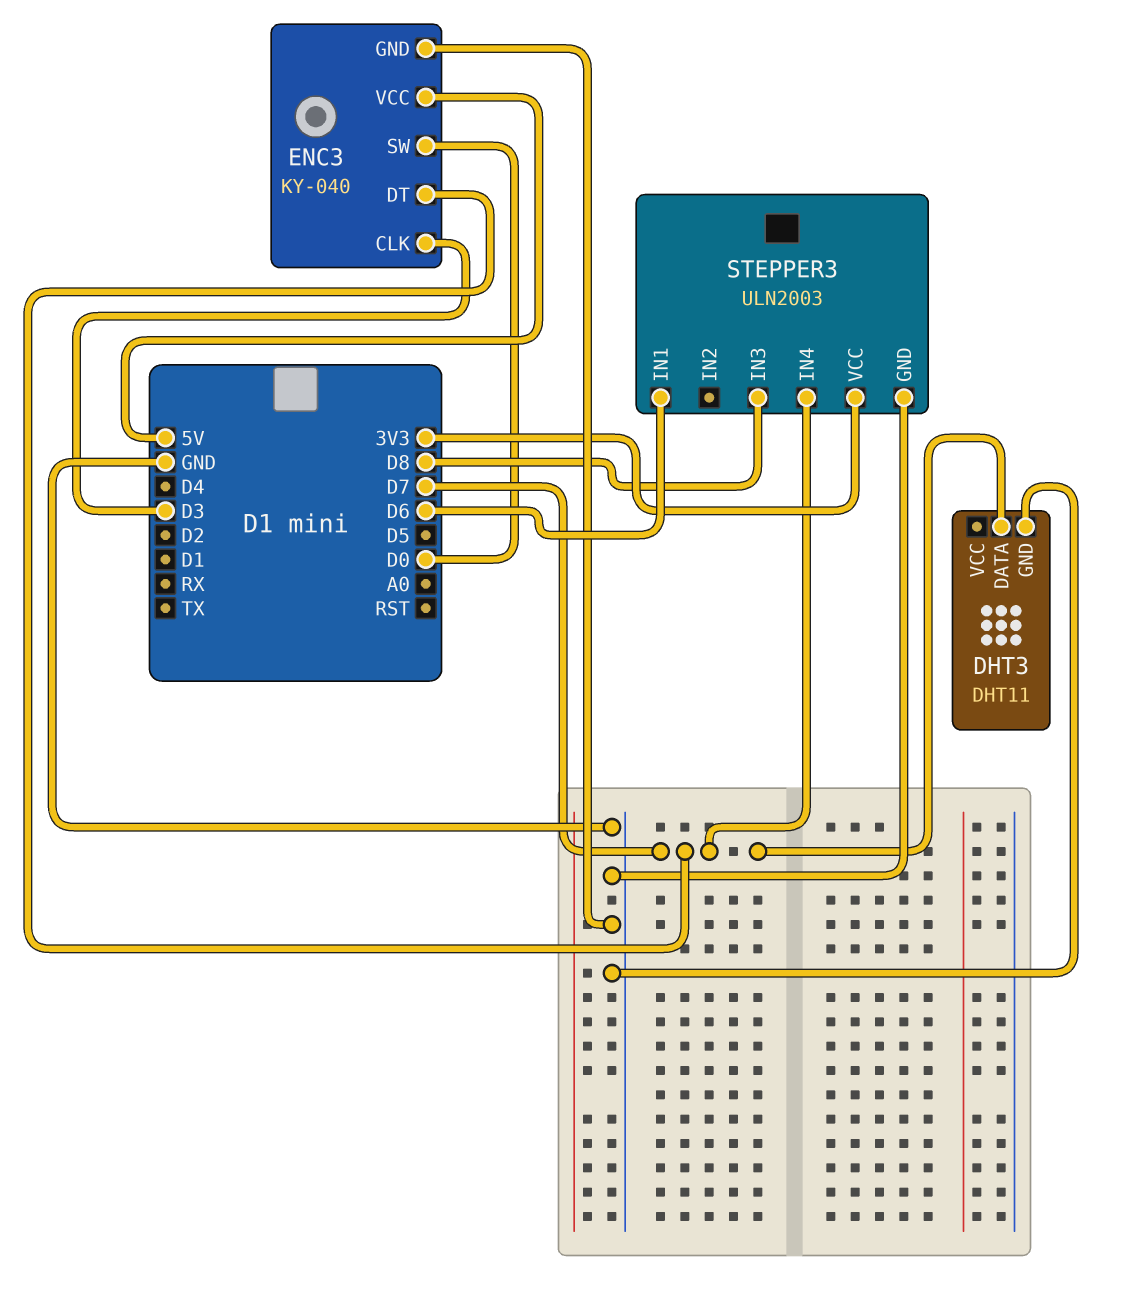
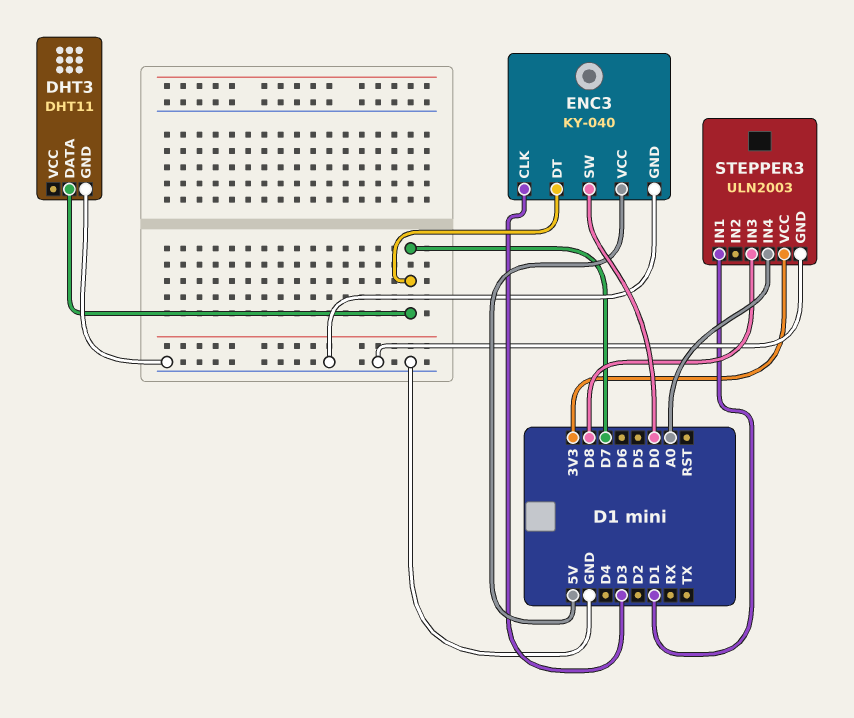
STEPPER3 pin IN1: D6 -> D1
STEPPER3 pin IN4: D7 -> A0

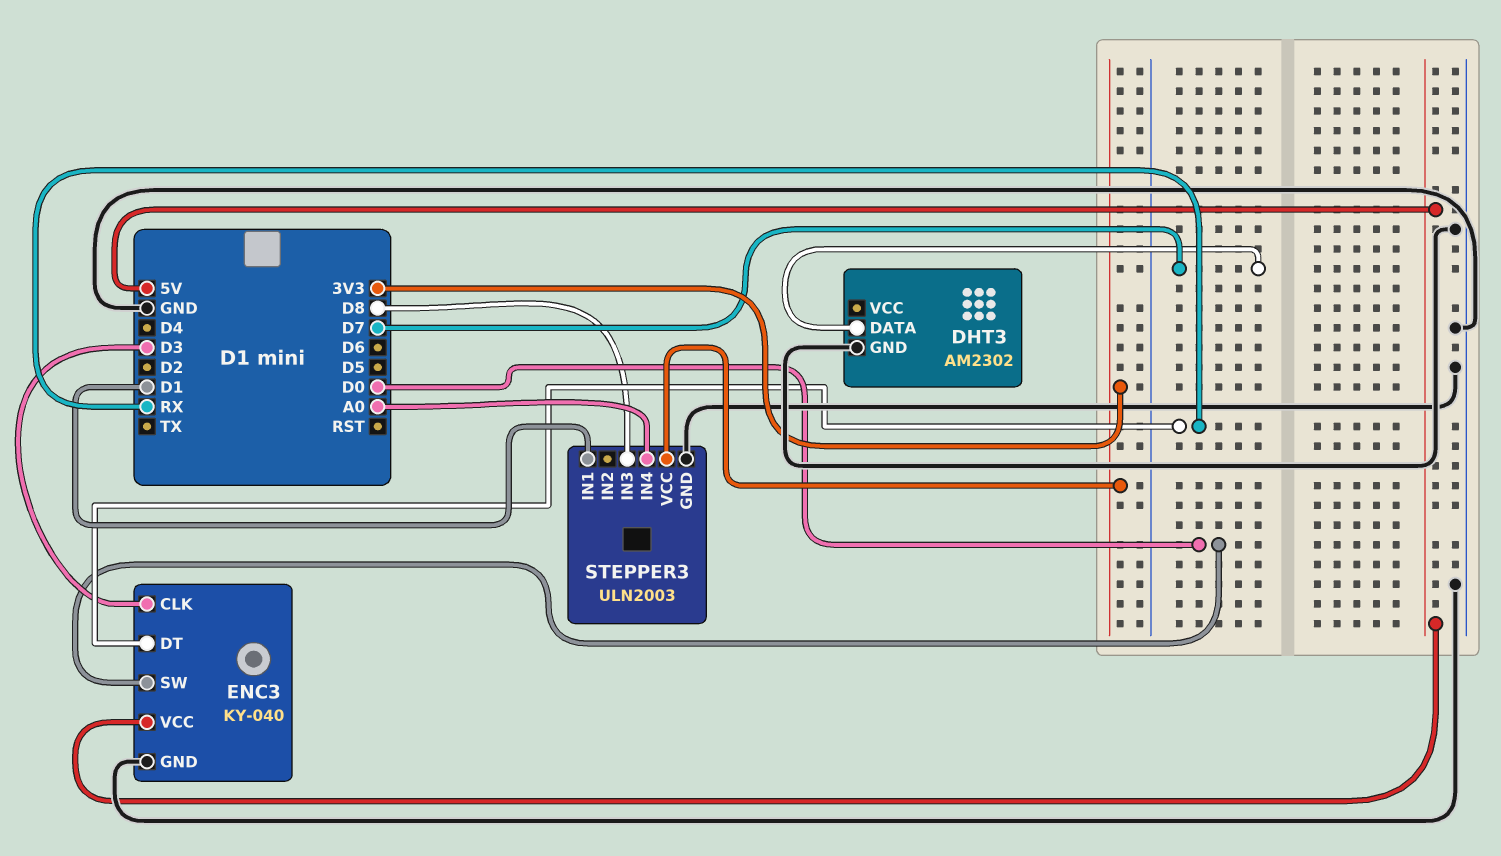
DHT3: DHT11 -> AM2302
ENC3 pin DT: D7 -> RX

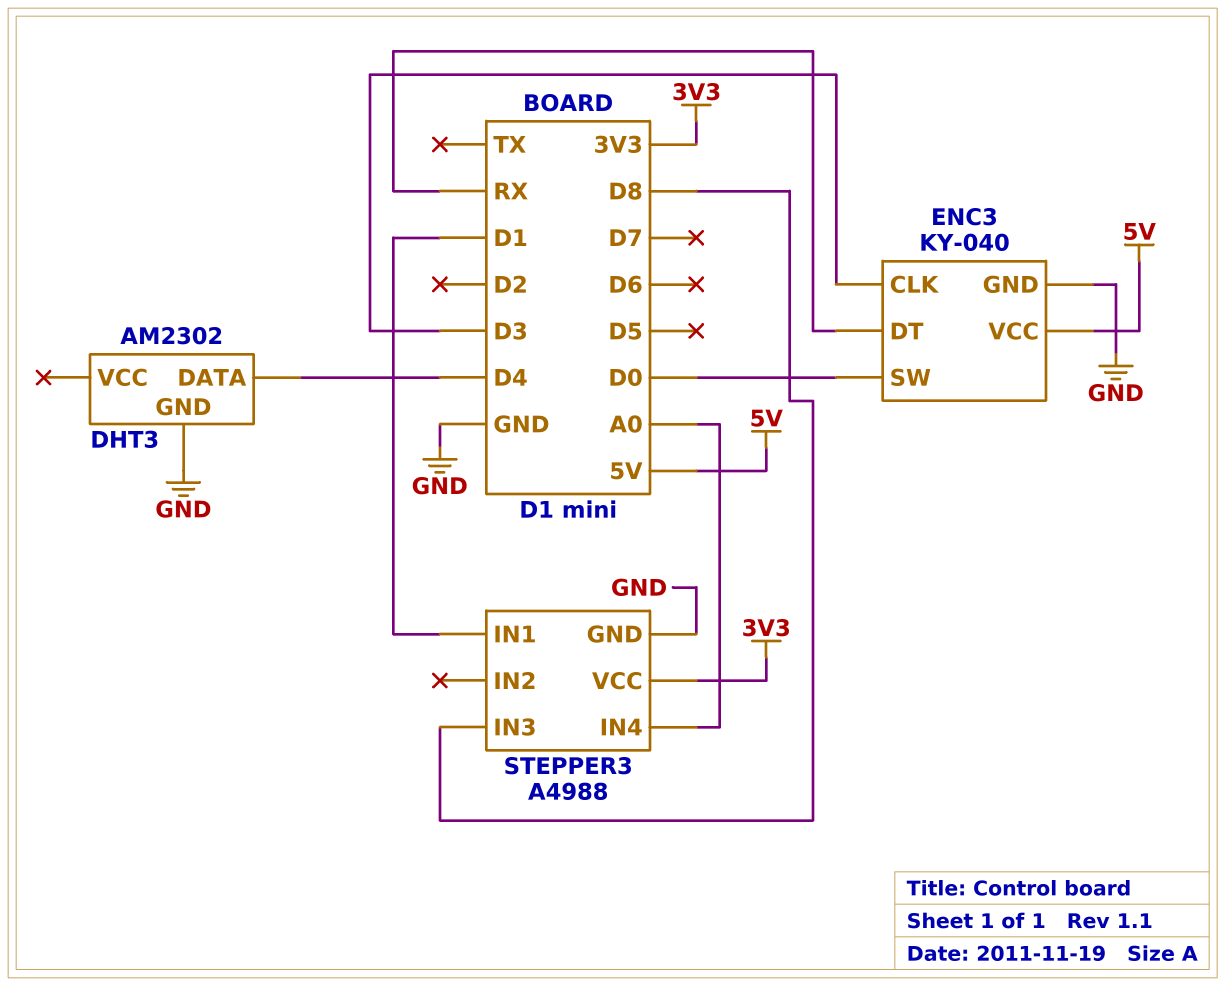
DHT3 pin DATA: D7 -> D4
STEPPER3: ULN2003 -> A4988

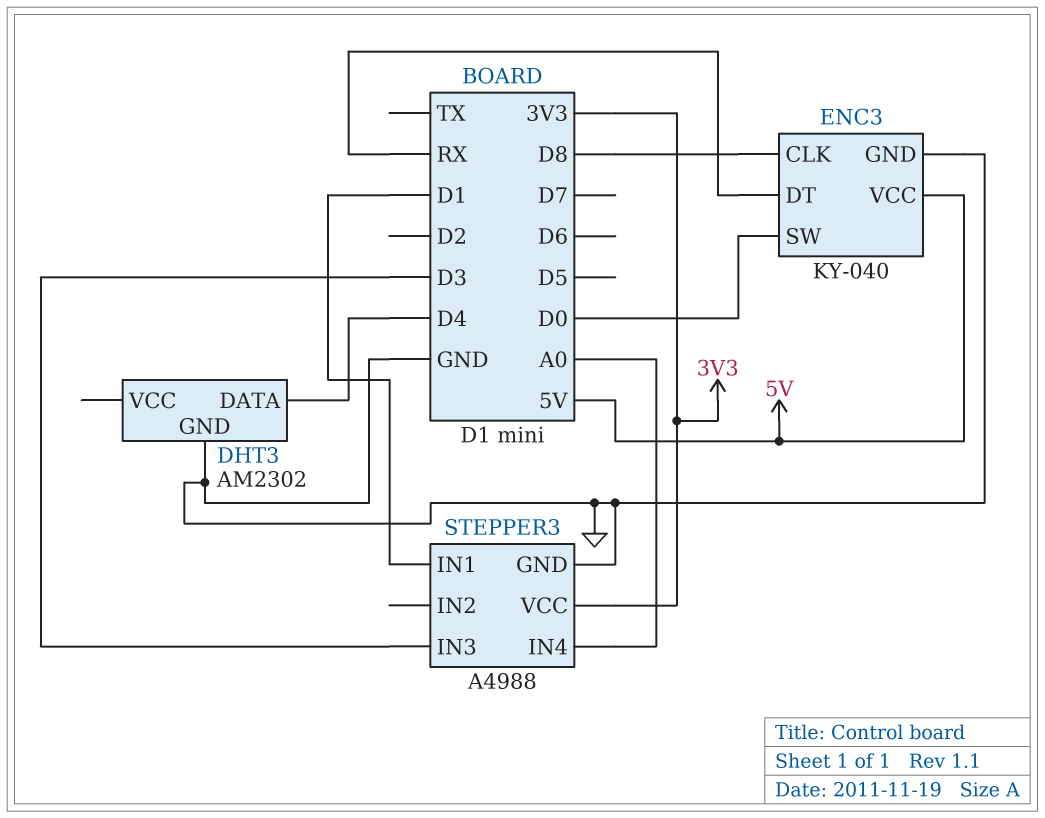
ENC3 pin CLK: D3 -> D8
STEPPER3 pin IN3: D8 -> D3

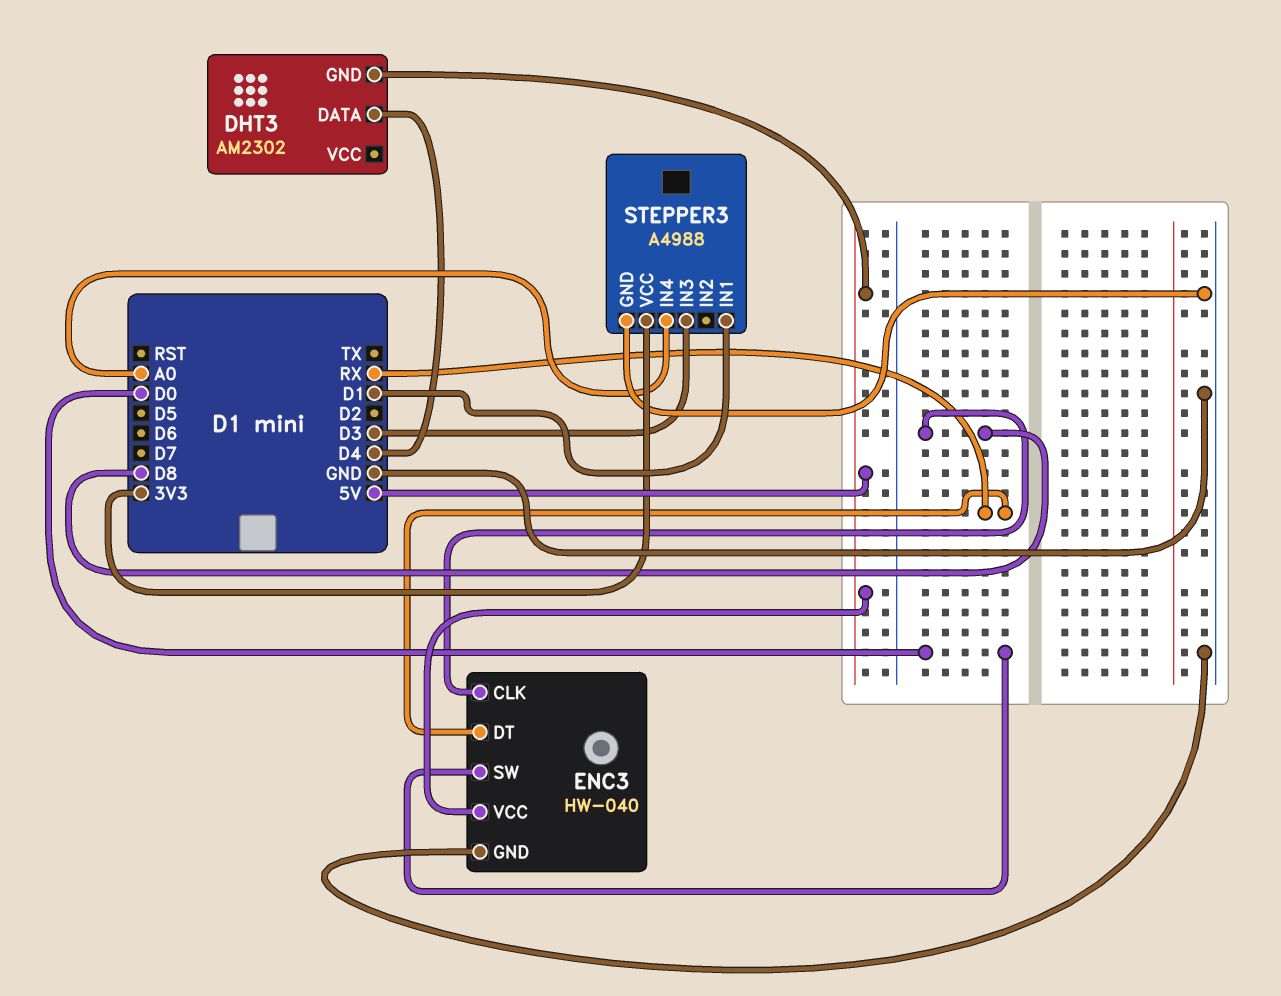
DHT3 pin GND: GND -> 5V
ENC3: KY-040 -> HW-040

